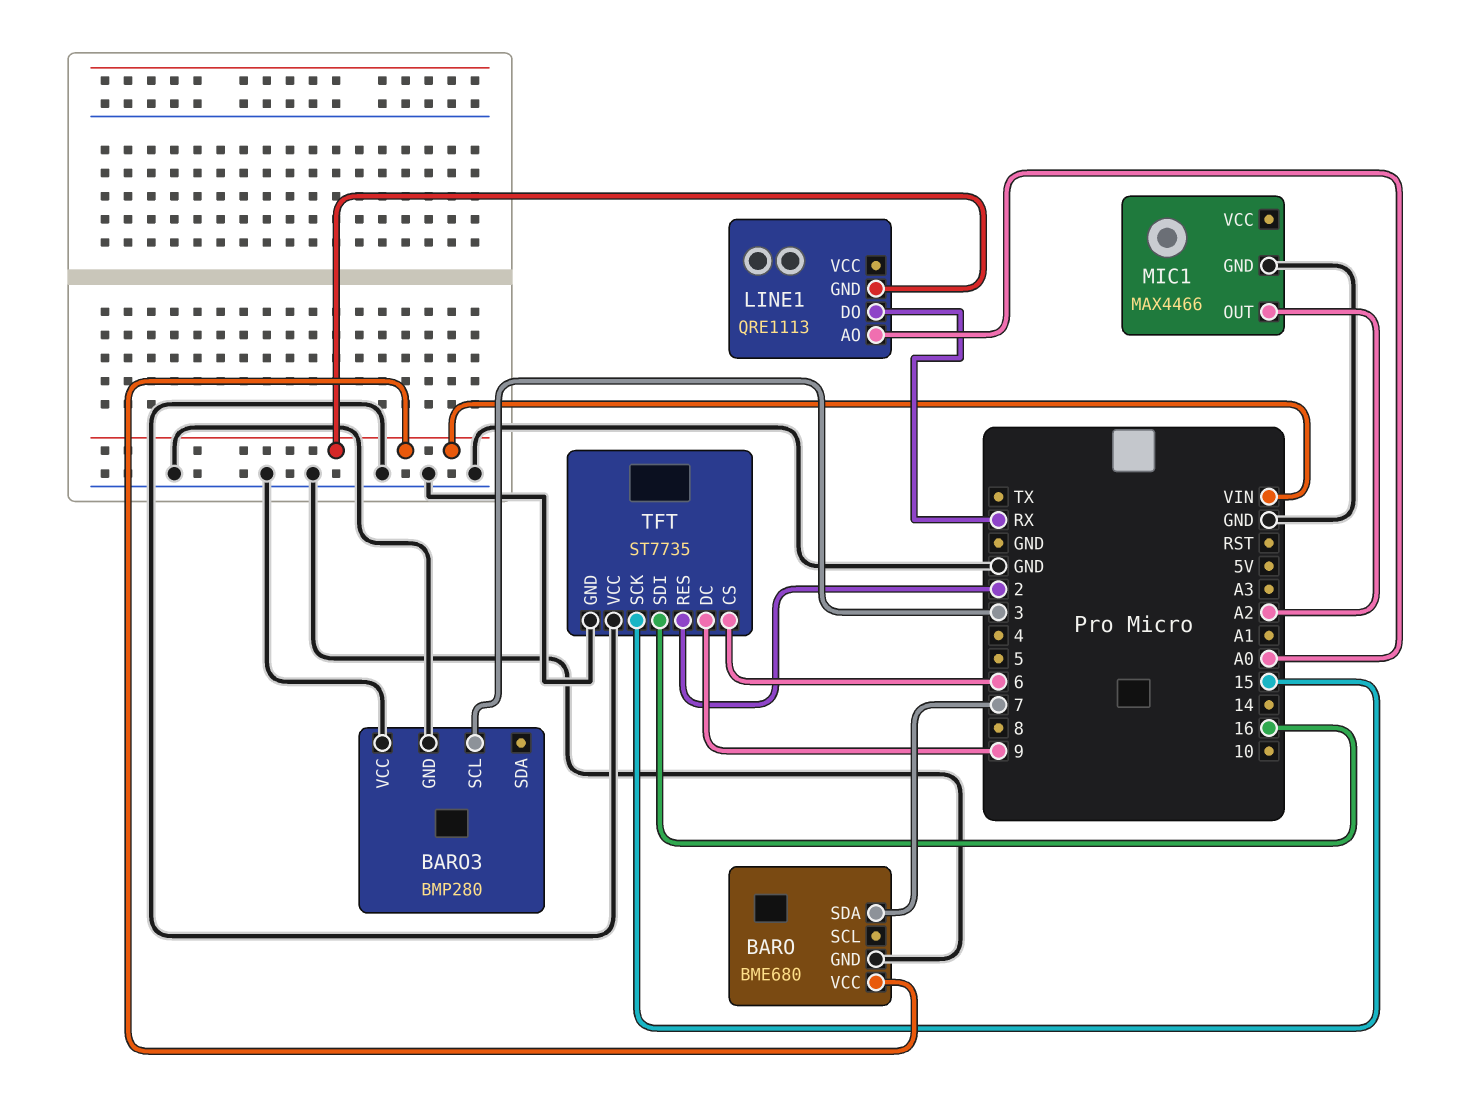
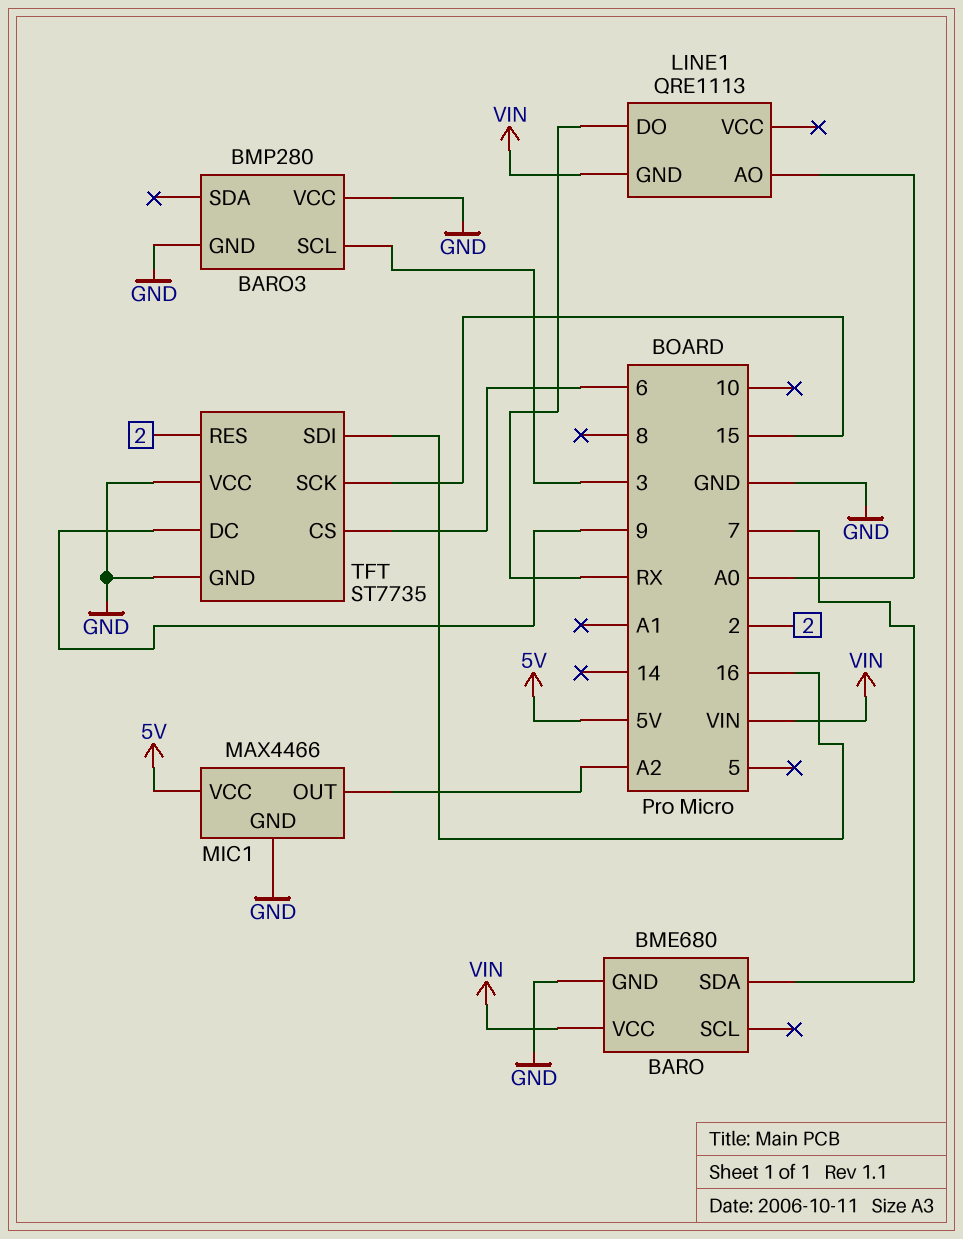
MIC1 pin VCC: none -> 5V

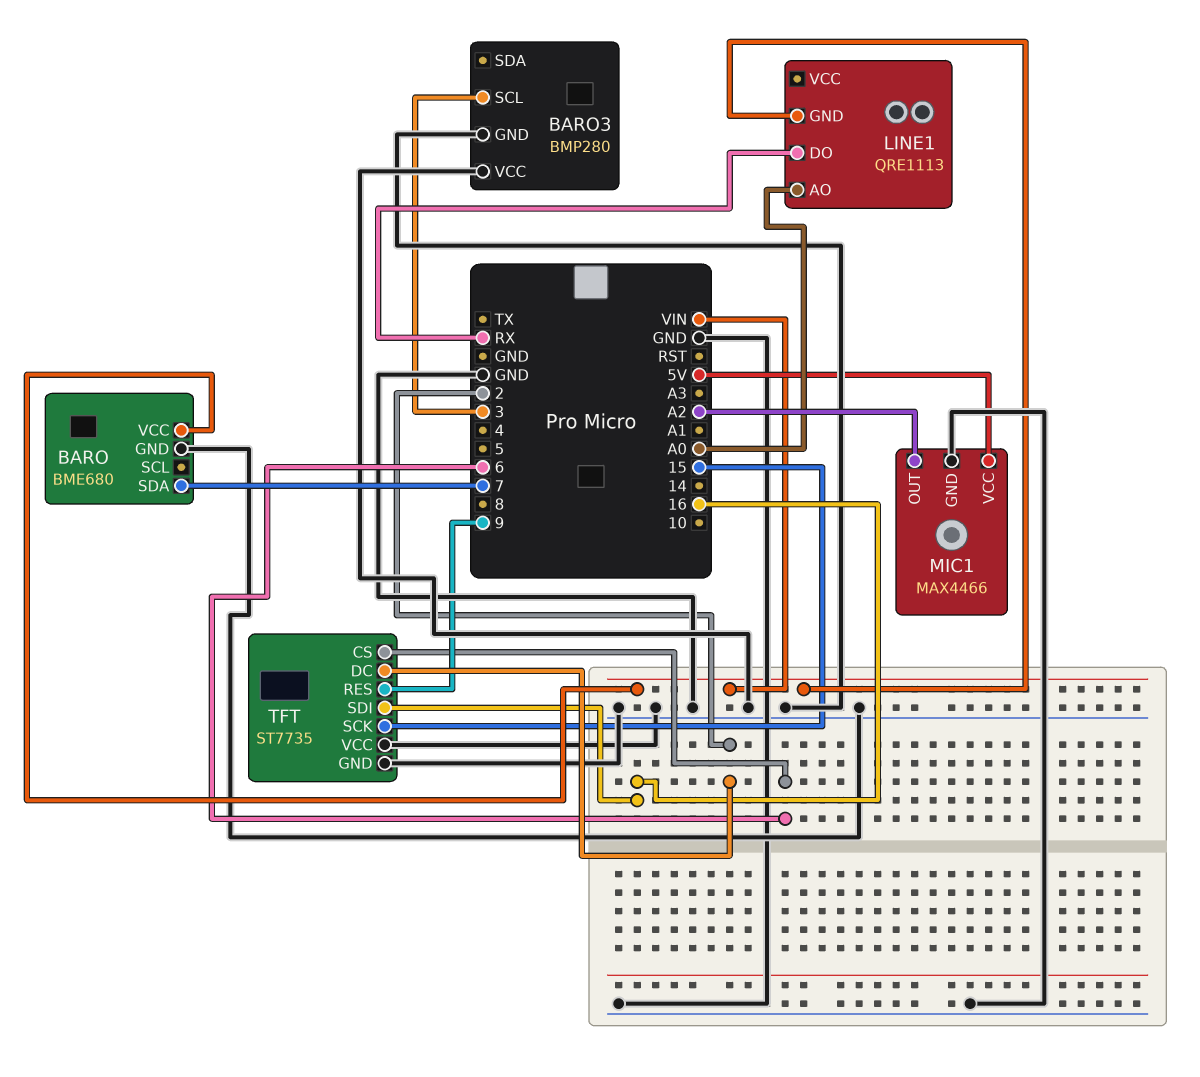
TFT pin DC: 9 -> 2
TFT pin RES: 2 -> 9

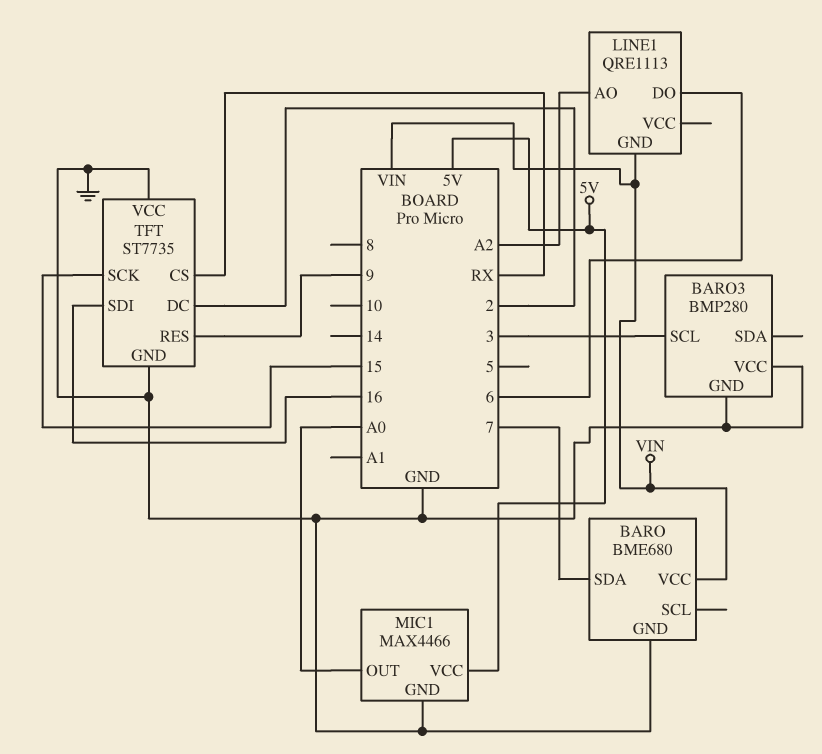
LINE1 pin AO: A0 -> A2
LINE1 pin DO: RX -> 6
MIC1 pin OUT: A2 -> A0
TFT pin CS: 6 -> RX

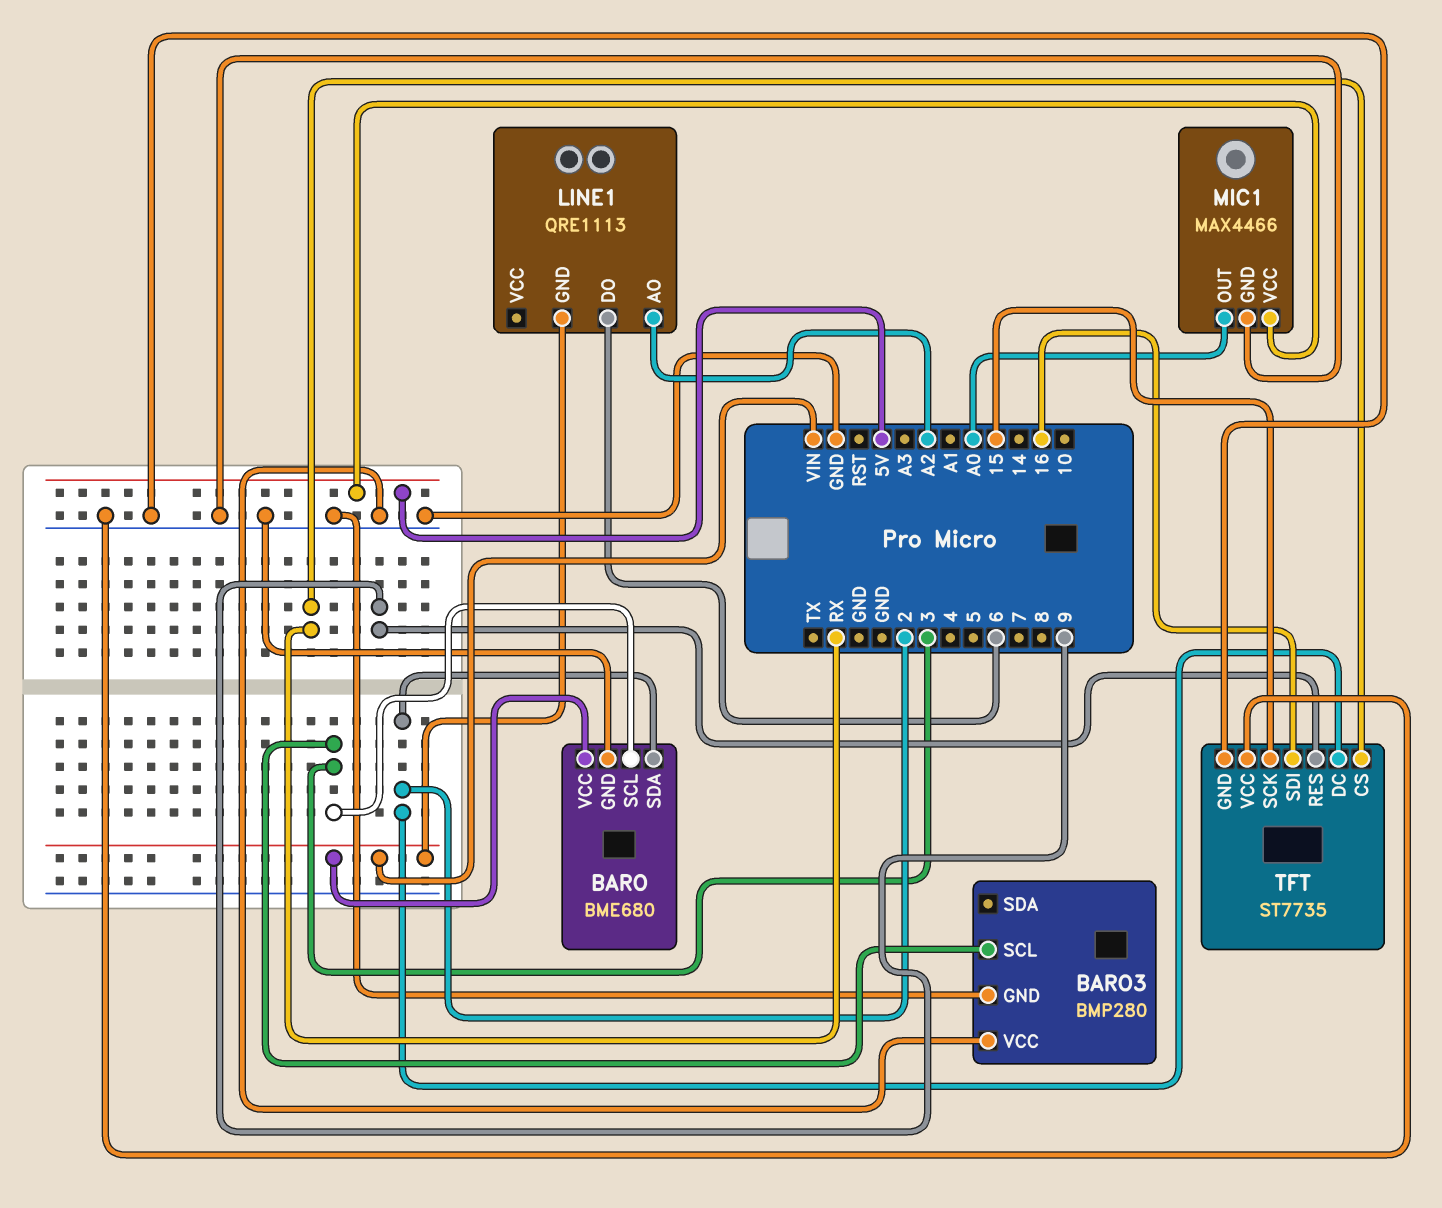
BARO pin SCL: none -> 3
BARO pin SDA: 7 -> 2

